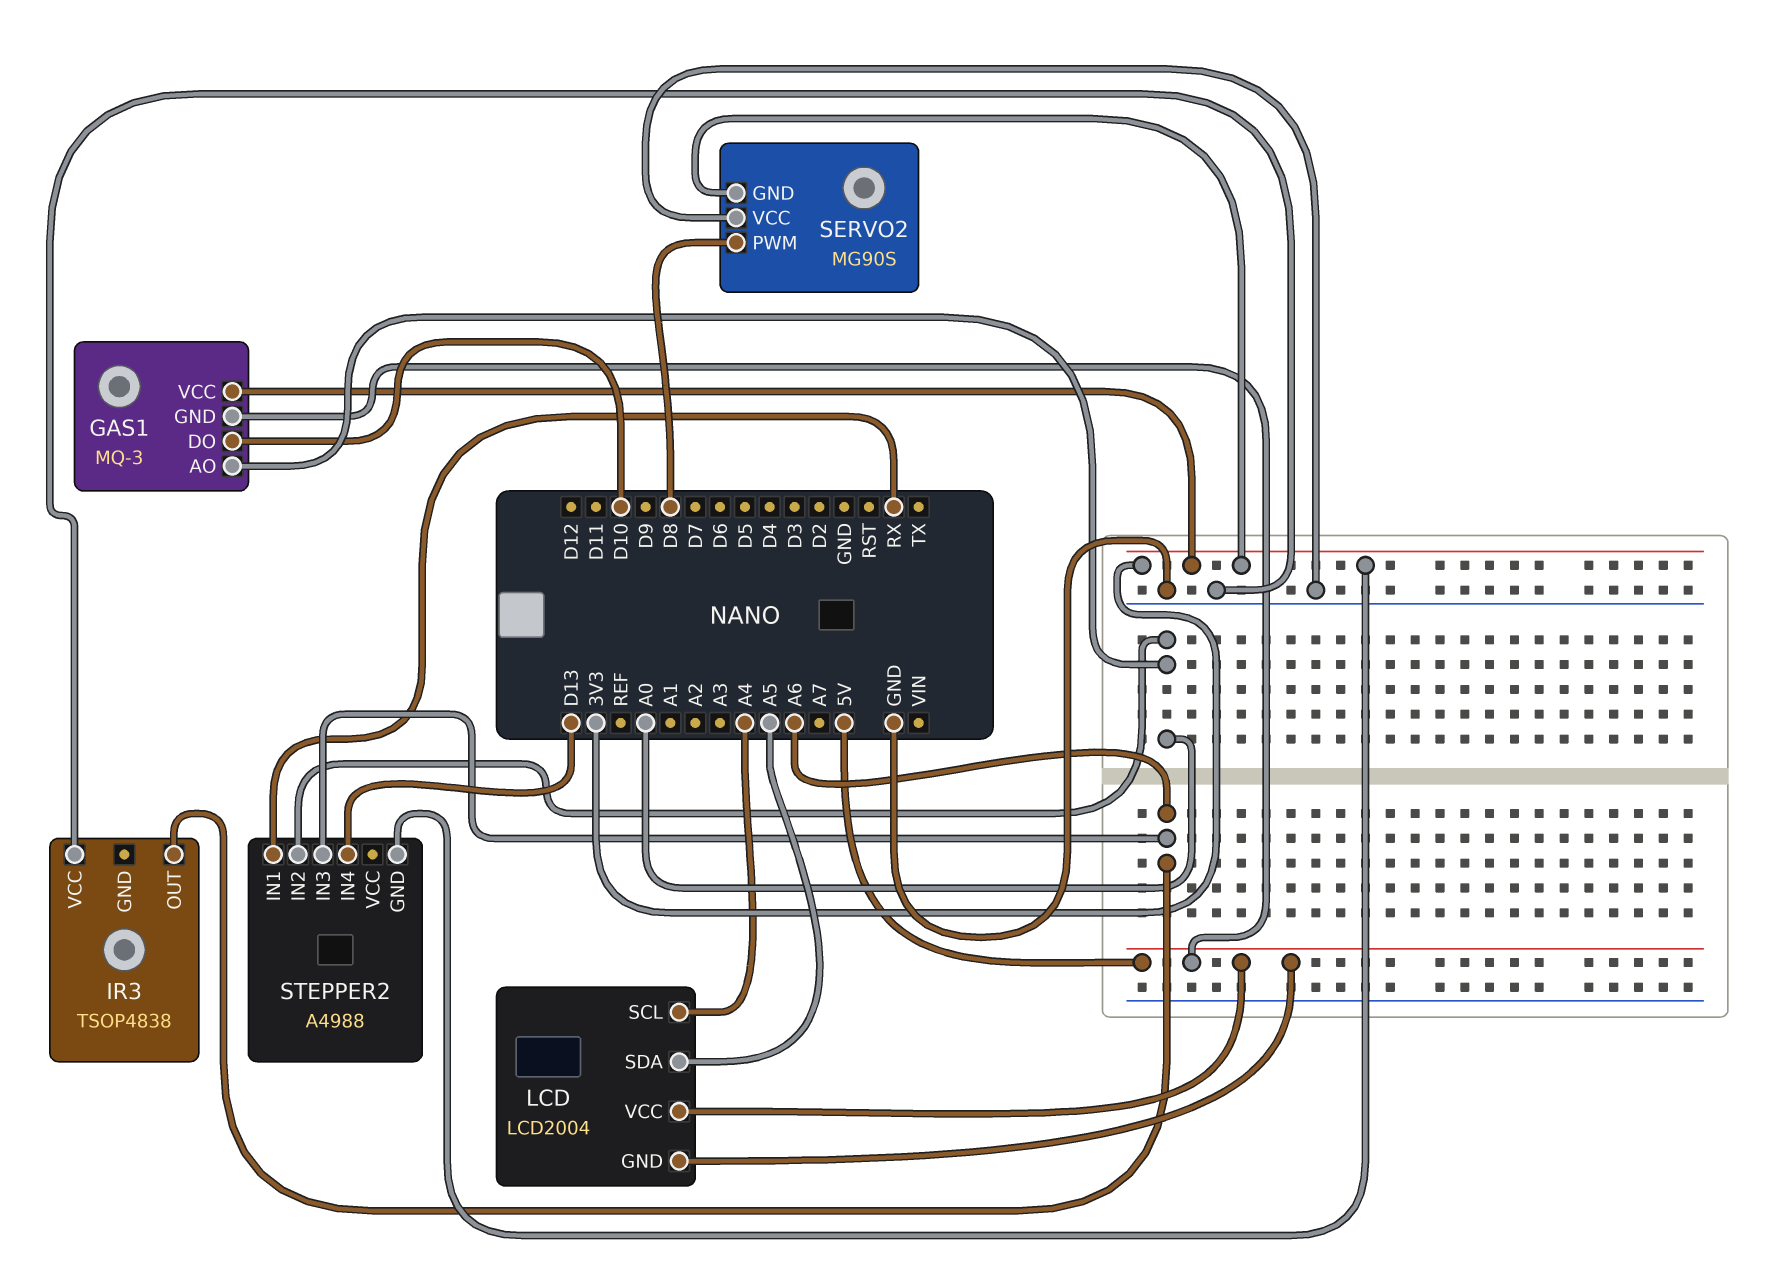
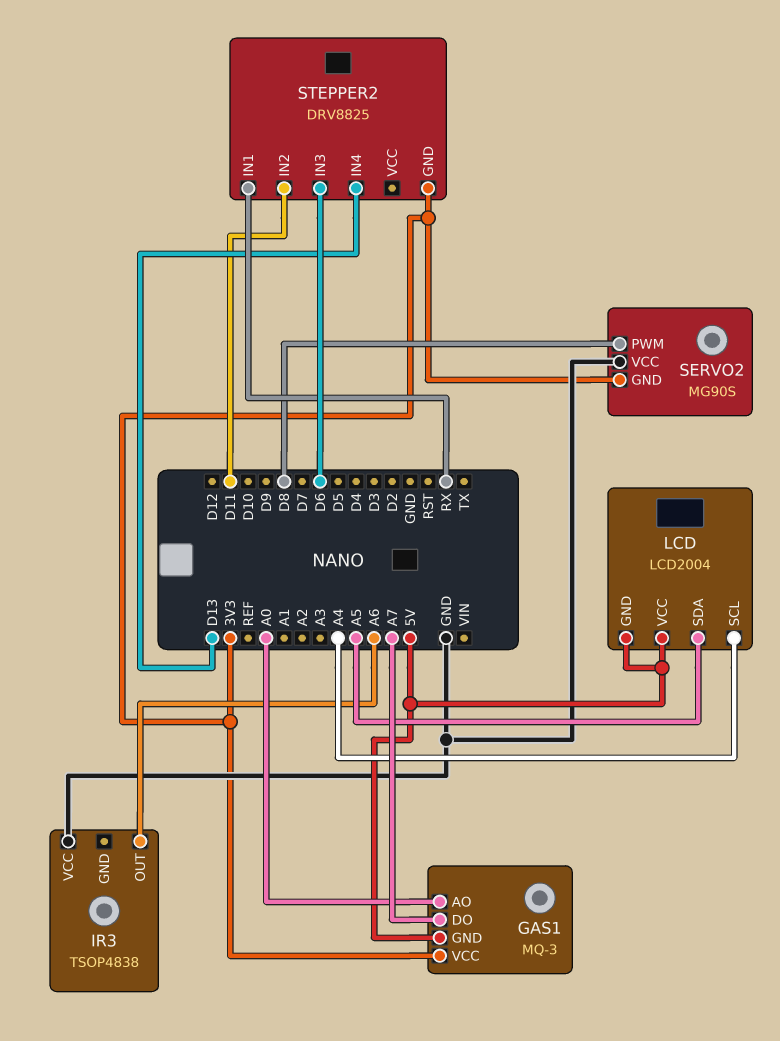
GAS1 pin DO: D10 -> A7
STEPPER2: A4988 -> DRV8825
STEPPER2 pin IN2: A0 -> D11
STEPPER2 pin IN3: A6 -> D6

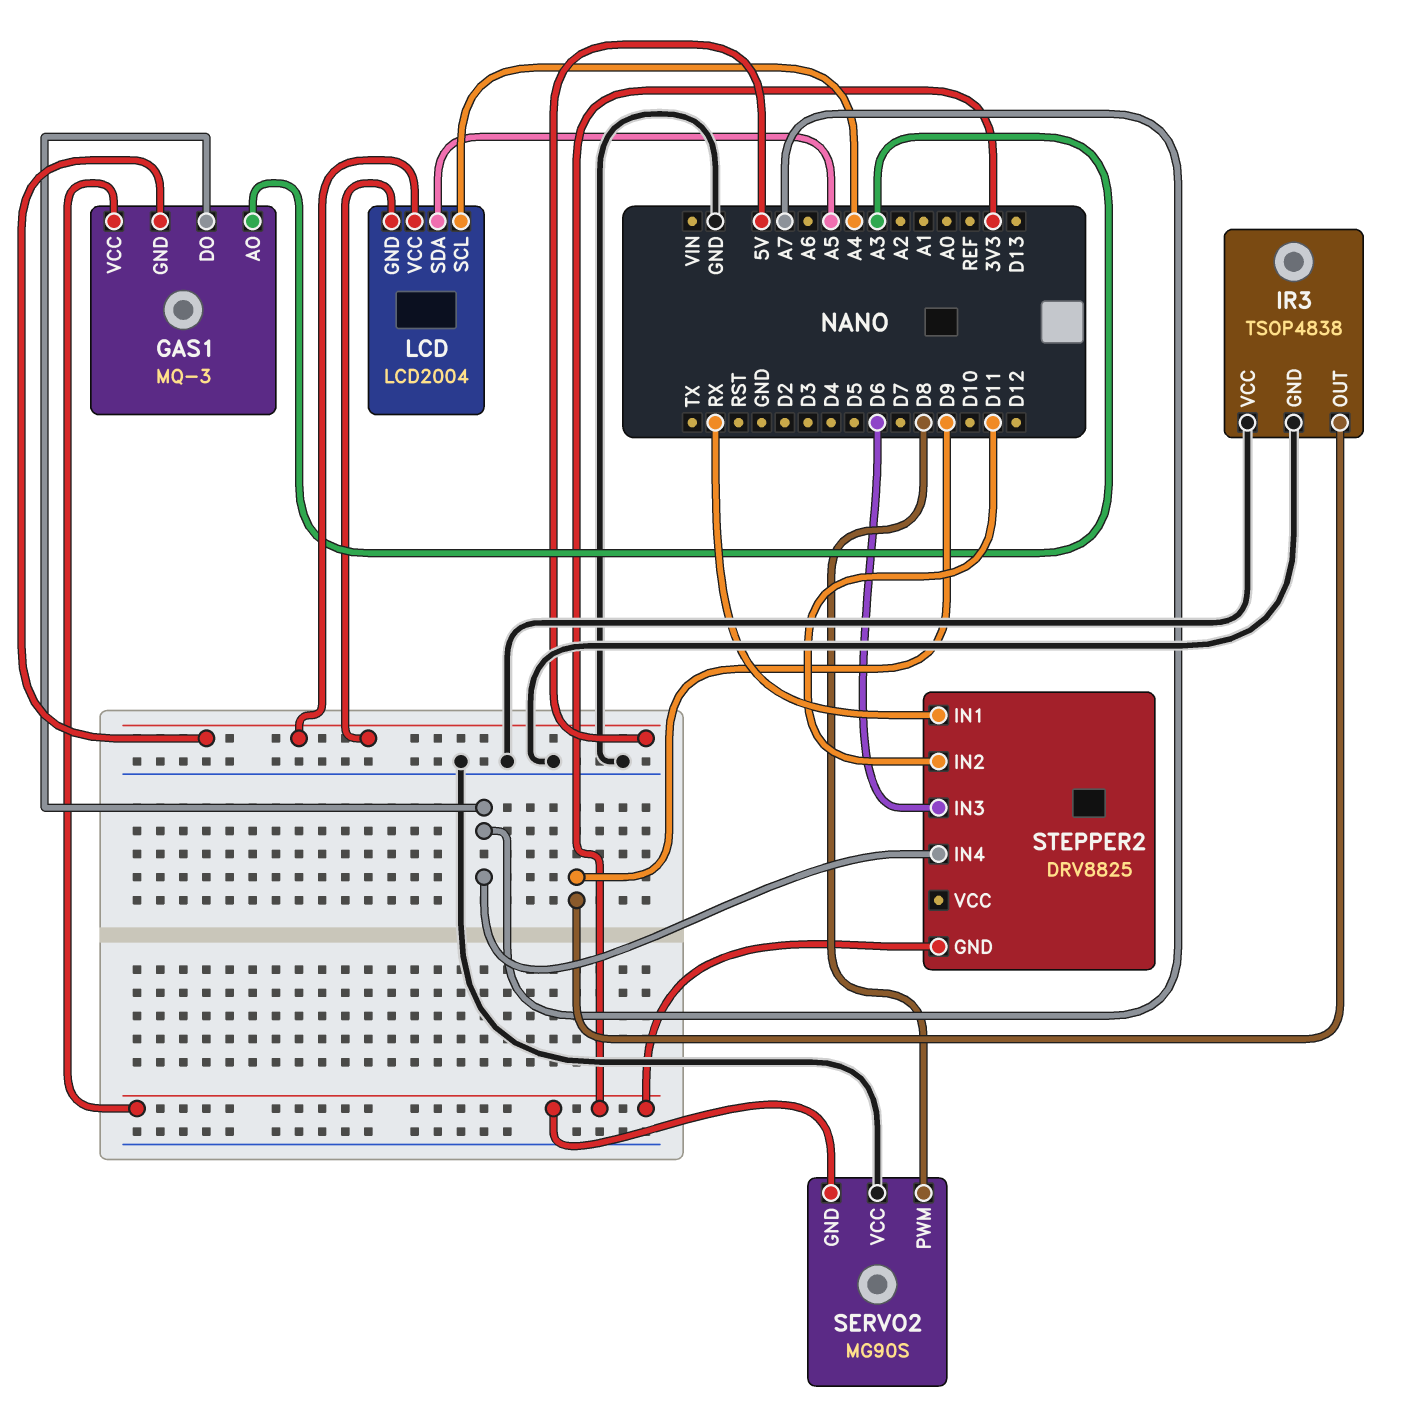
GAS1 pin AO: A0 -> A3
IR3 pin GND: none -> GND
IR3 pin OUT: A6 -> D9
STEPPER2 pin IN4: D13 -> A7

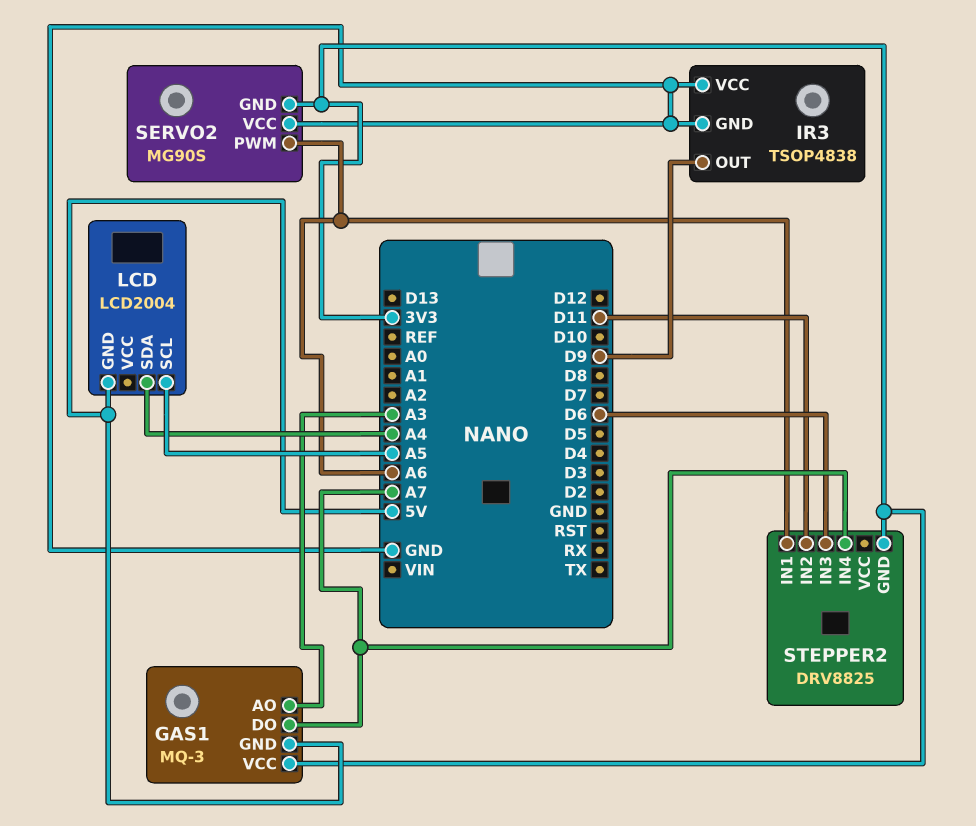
LCD pin SCL: A4 -> A5
LCD pin SDA: A5 -> A4
LCD pin VCC: 5V -> none
SERVO2 pin PWM: D8 -> A6
STEPPER2 pin IN1: RX -> A6

